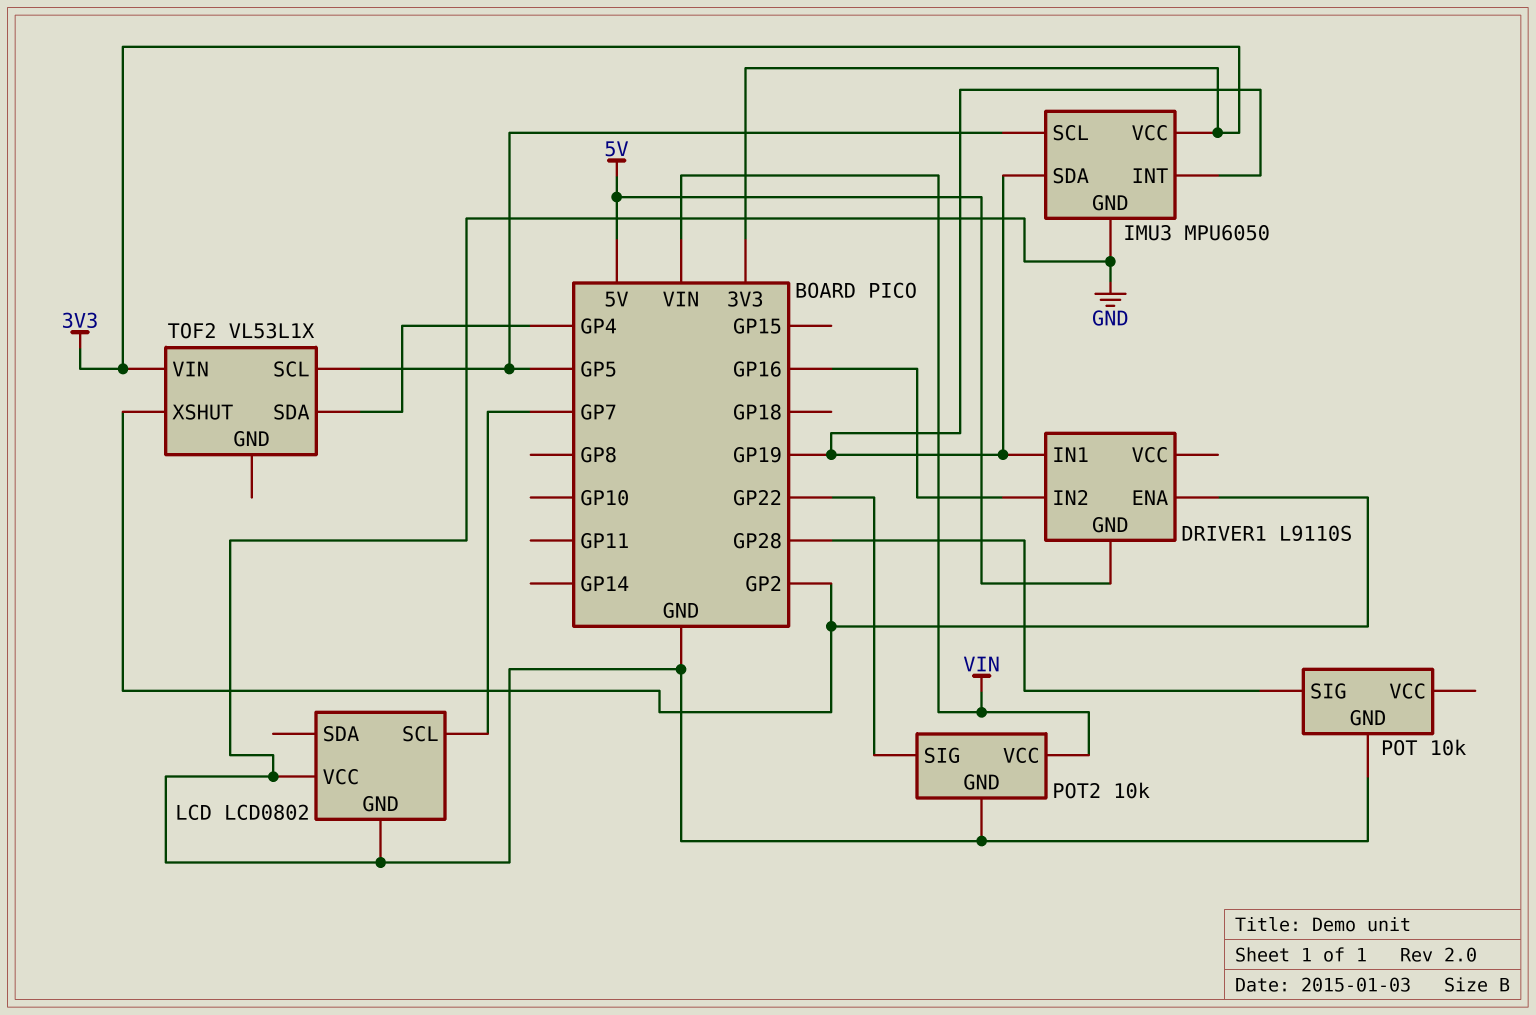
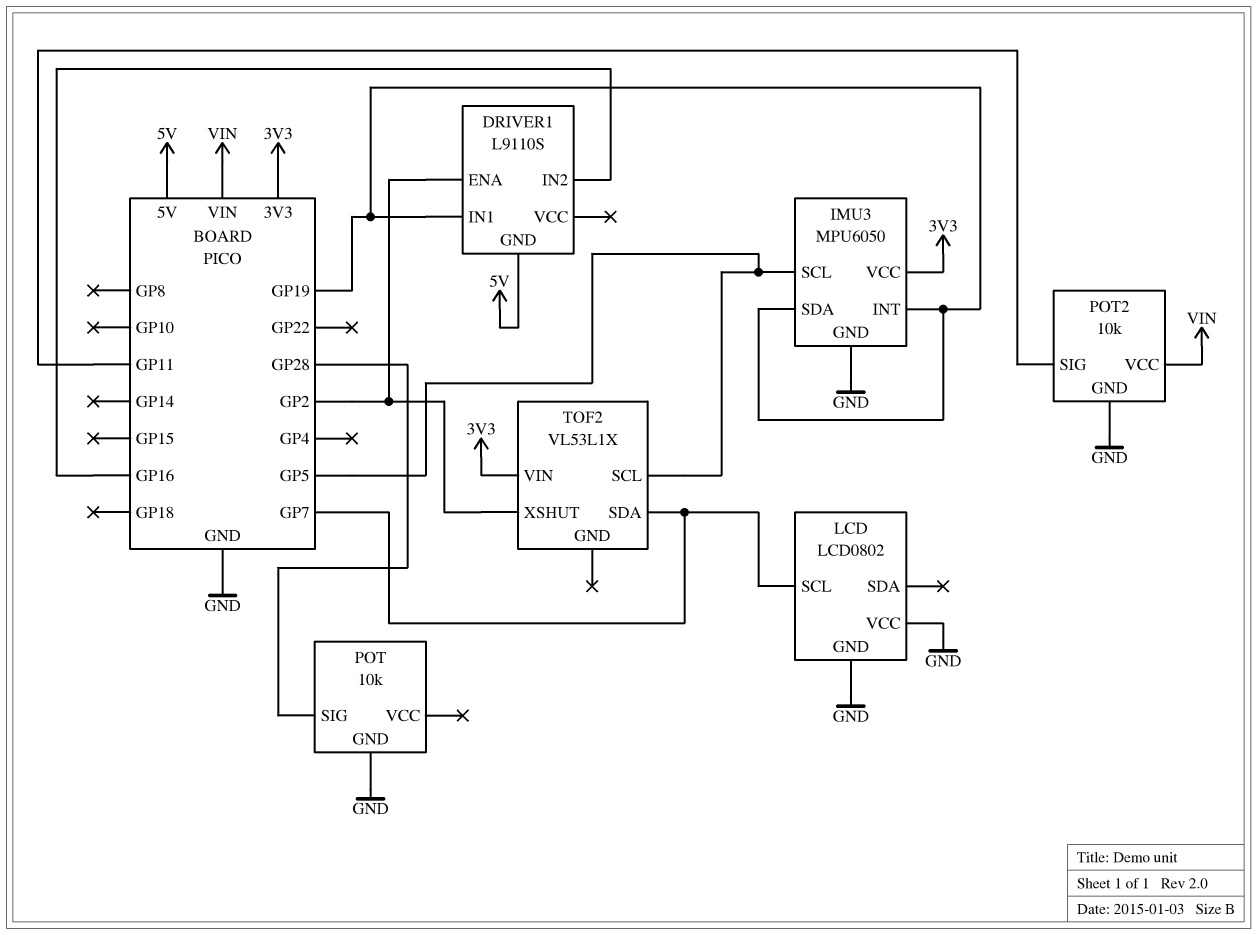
POT2 pin SIG: GP22 -> GP11
TOF2 pin SDA: GP4 -> GP7

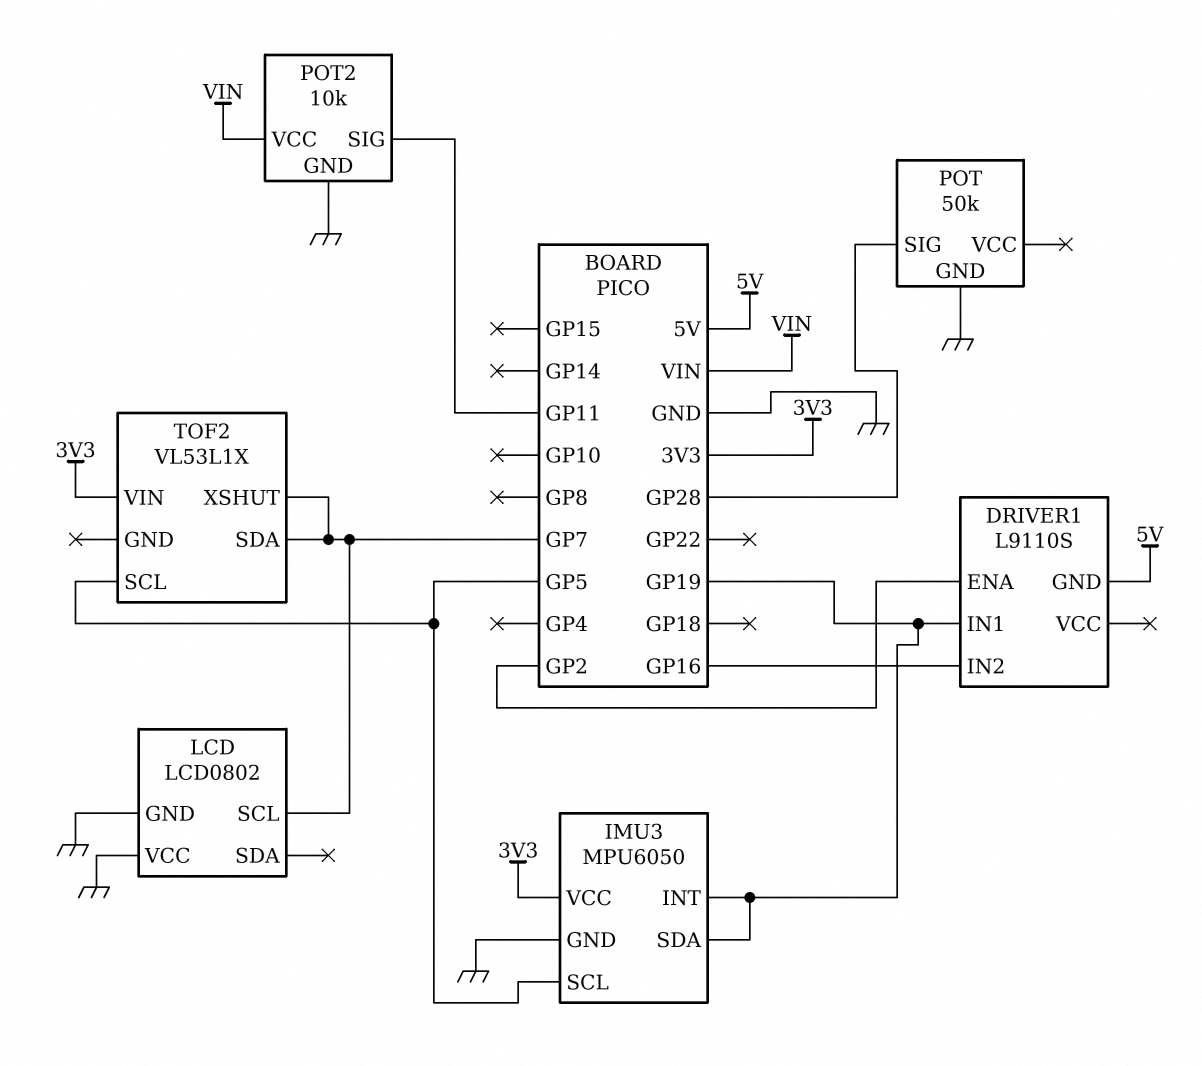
POT: 10k -> 50k
TOF2 pin XSHUT: GP2 -> GP7

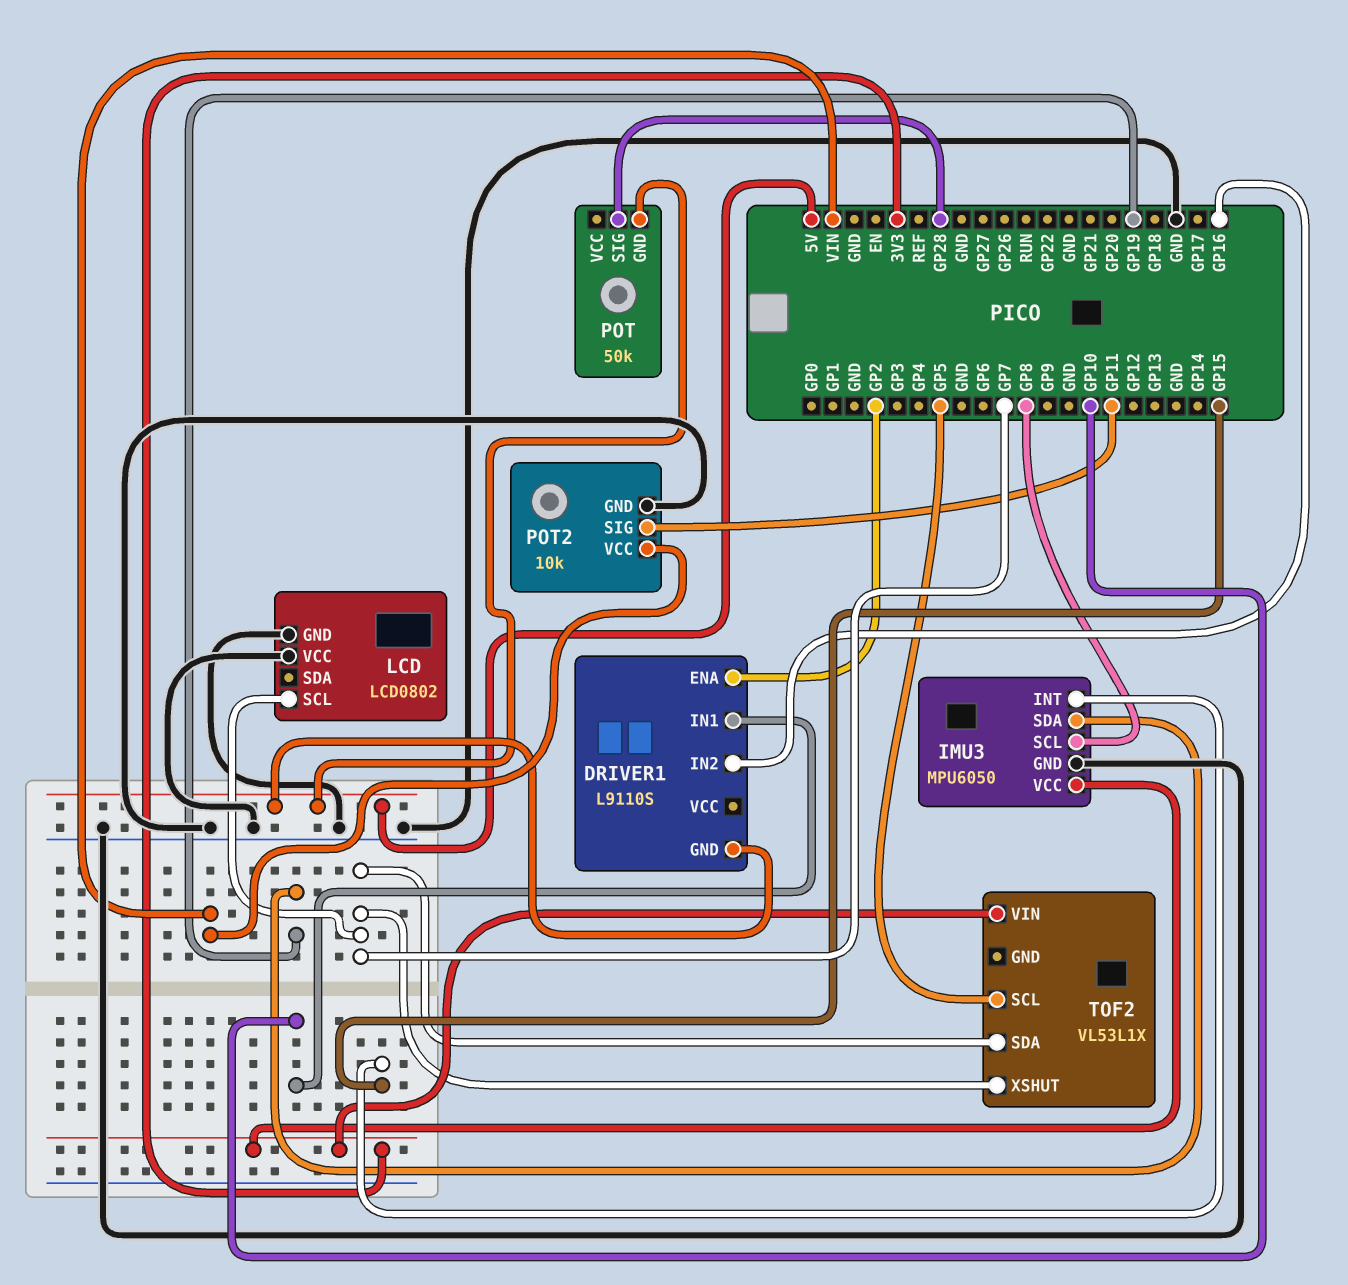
DRIVER1 pin IN1: GP19 -> GP10
IMU3 pin INT: GP19 -> GP15
IMU3 pin SCL: GP5 -> GP8
POT pin GND: GND -> 5V

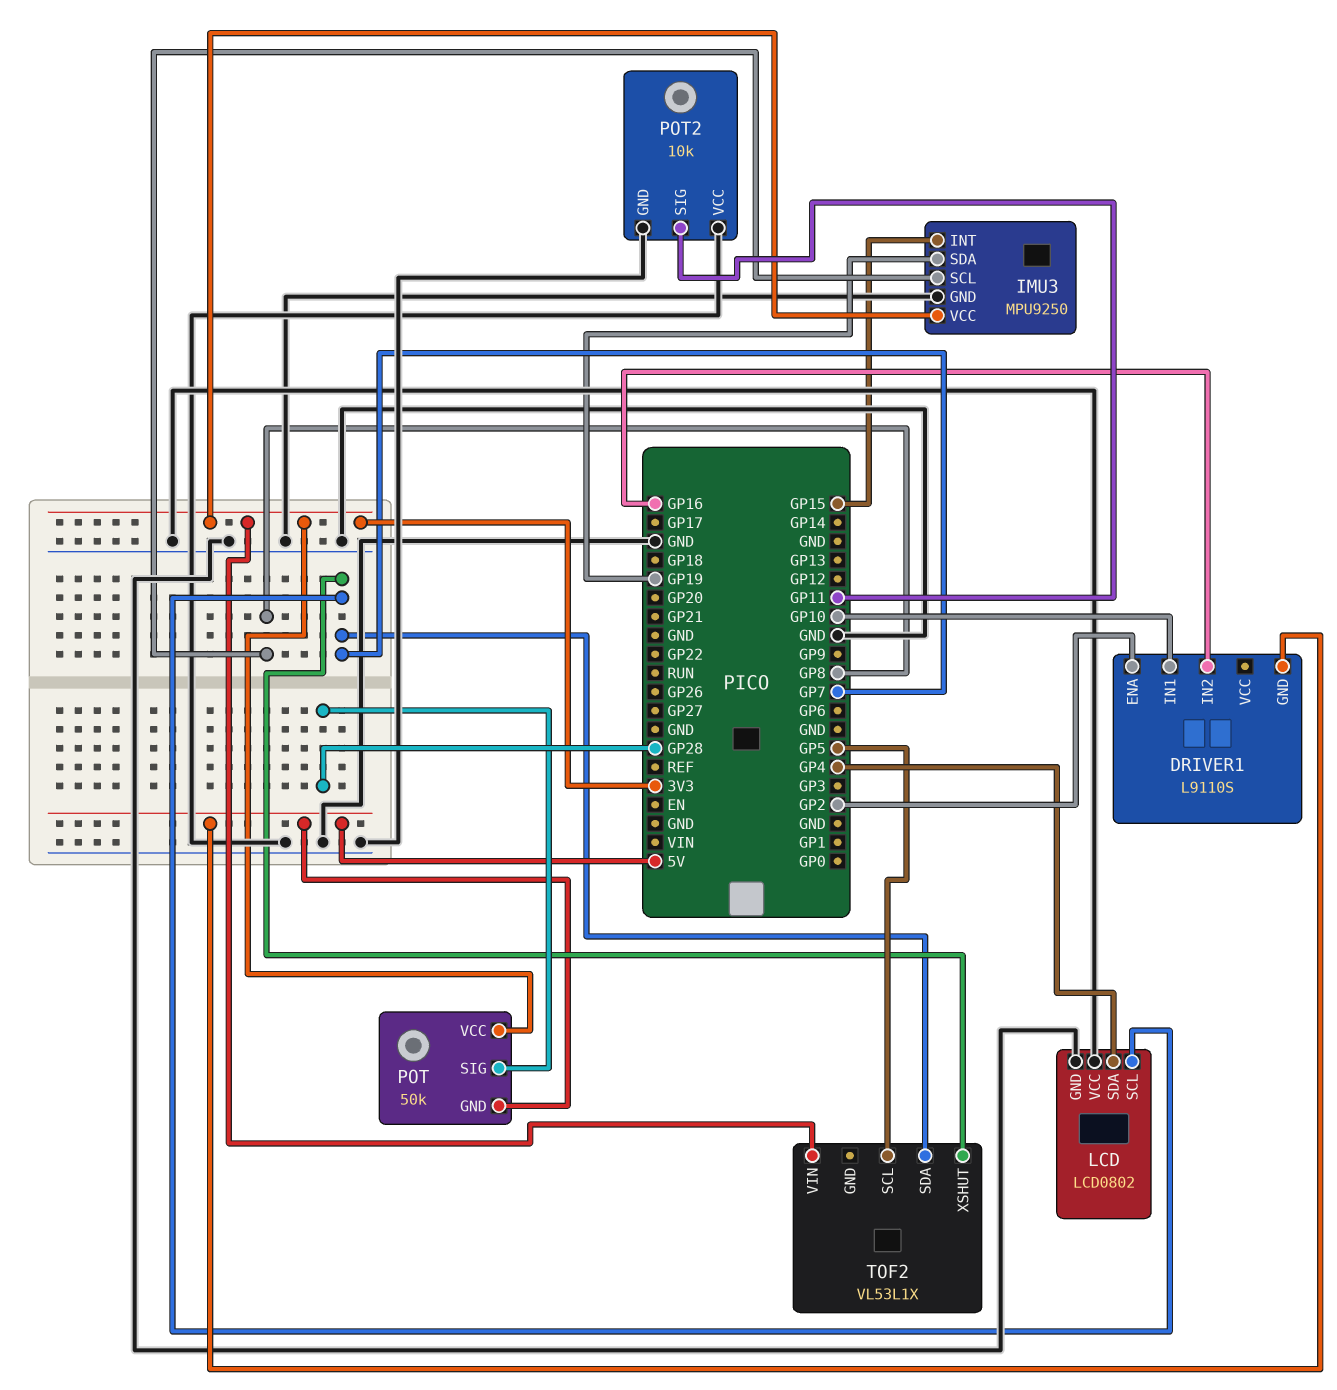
IMU3: MPU6050 -> MPU9250
LCD pin SDA: none -> GP4
POT pin VCC: none -> 3V3
POT2 pin VCC: VIN -> GND

